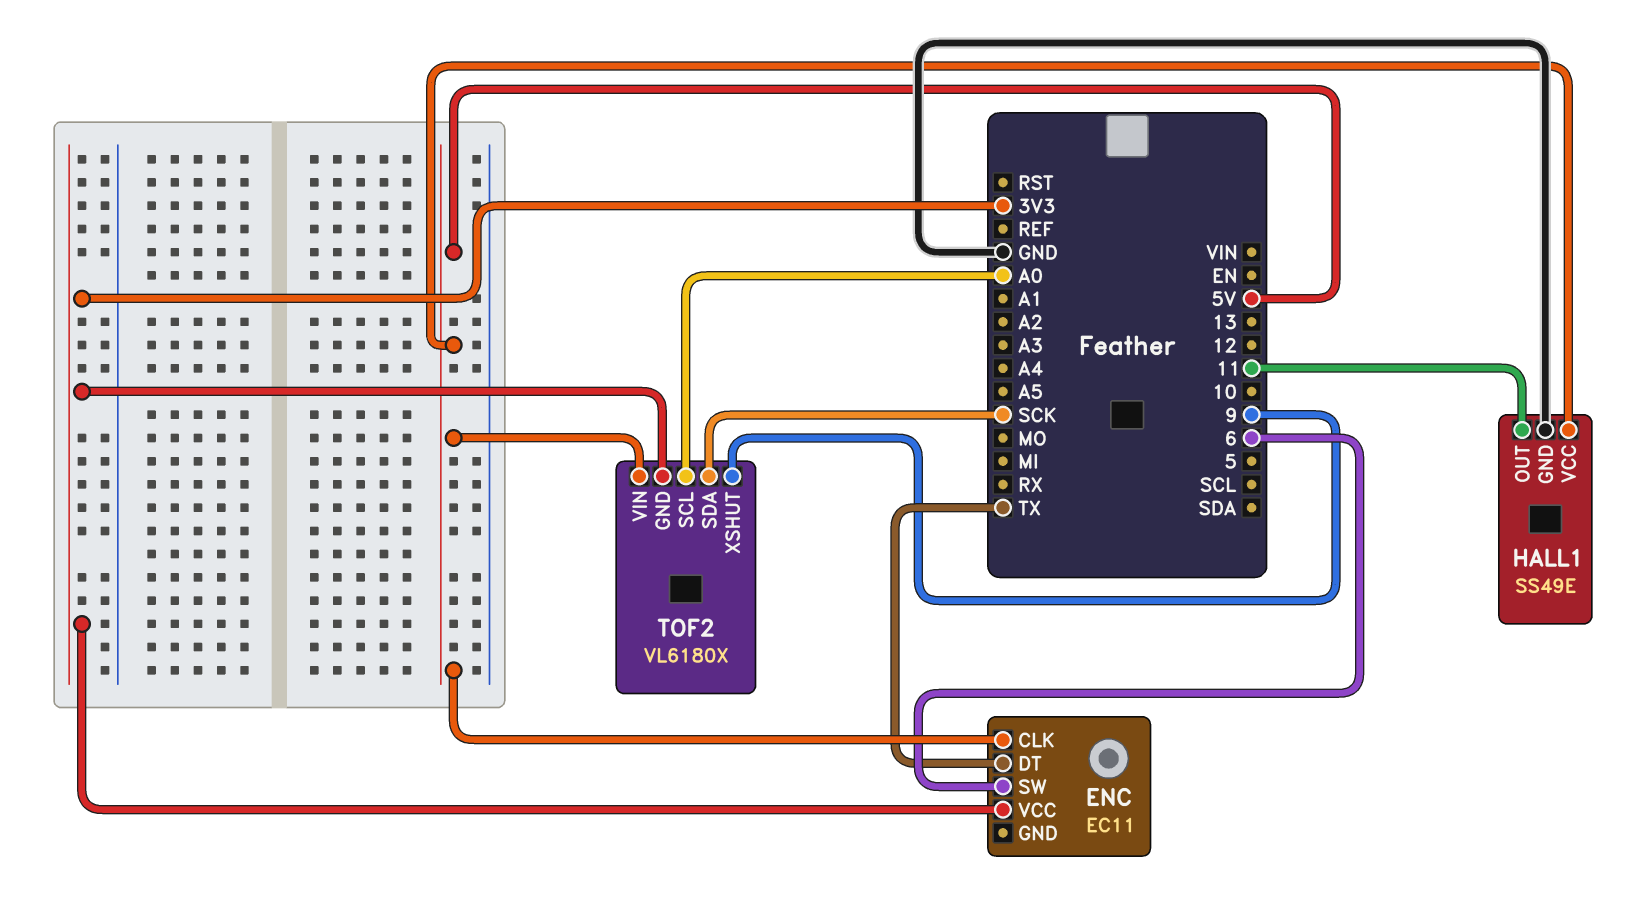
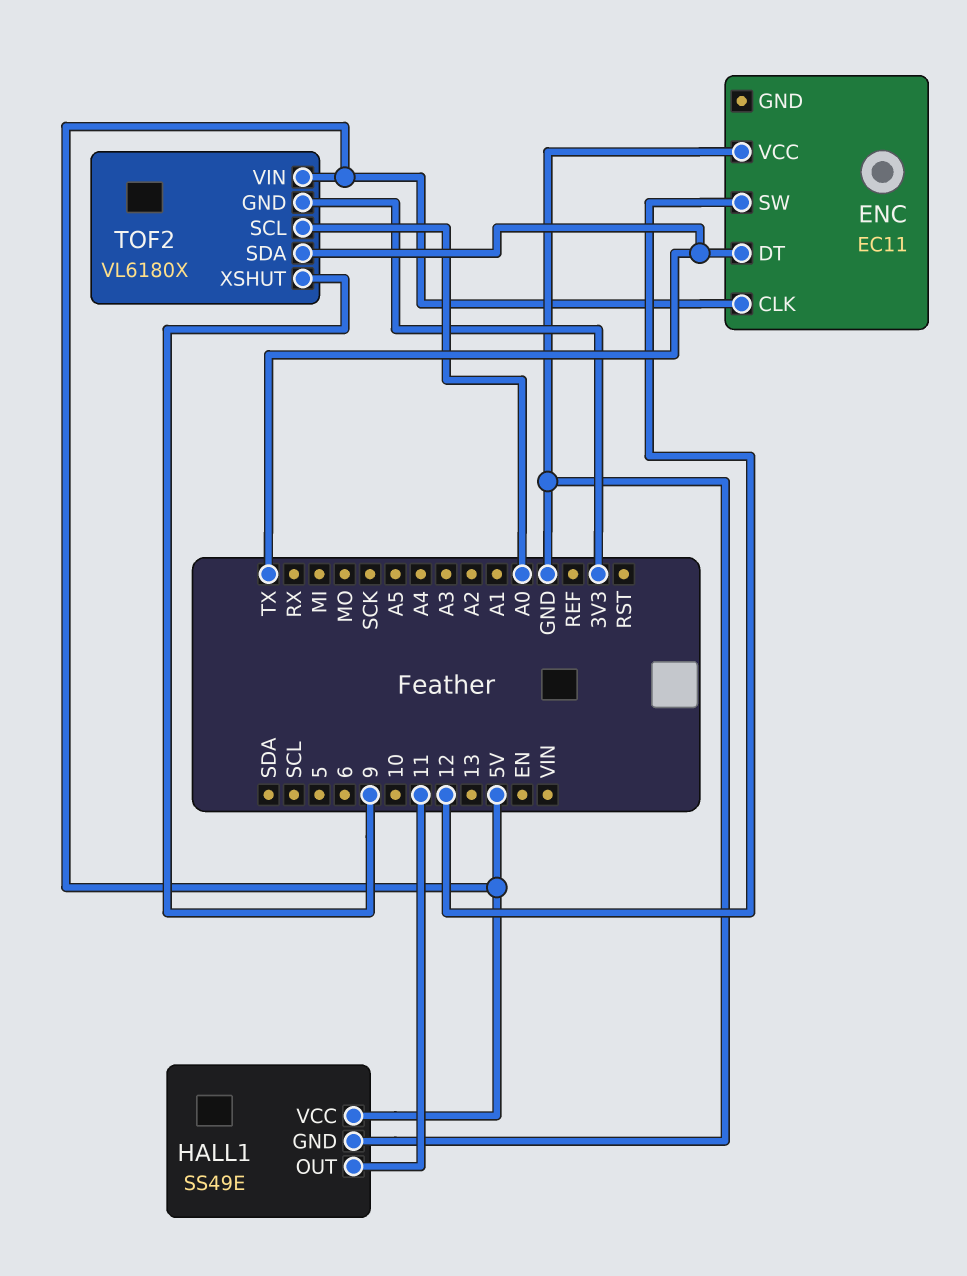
ENC pin SW: 6 -> 12
ENC pin VCC: 3V3 -> GND
TOF2 pin SDA: SCK -> TX

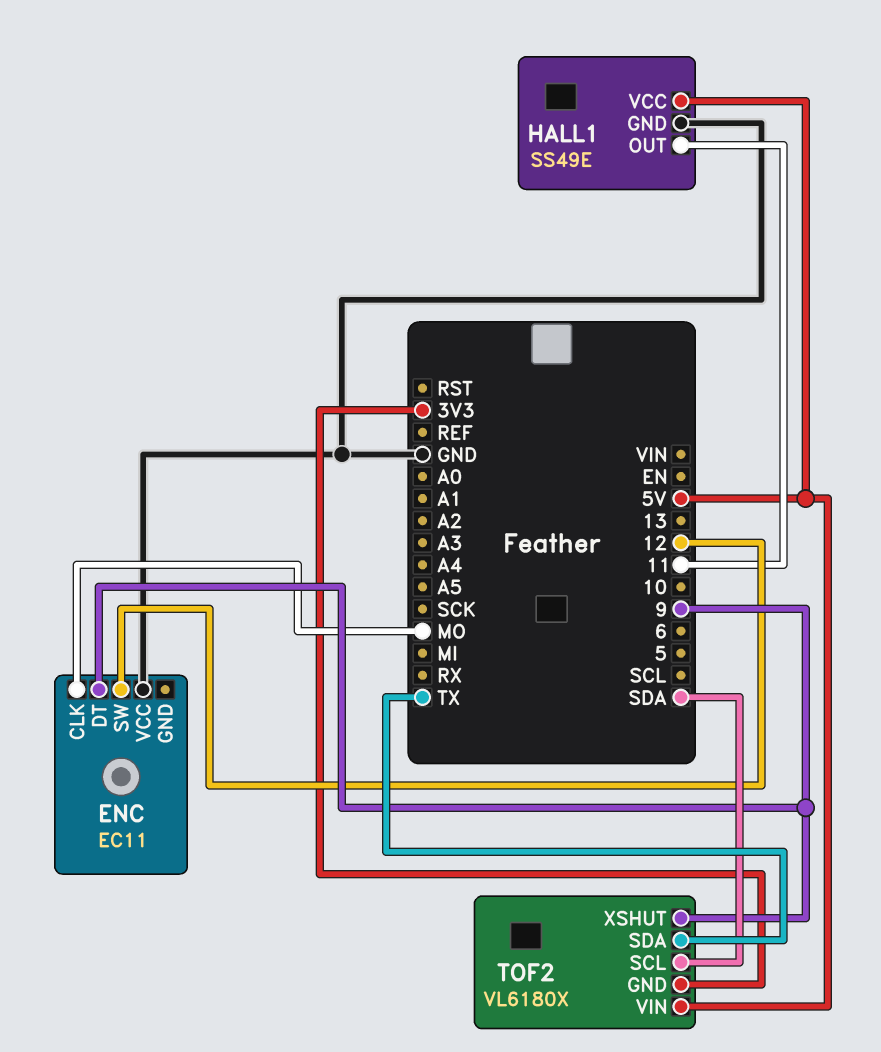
ENC pin CLK: 5V -> MO
ENC pin DT: TX -> 9
TOF2 pin SCL: A0 -> SDA

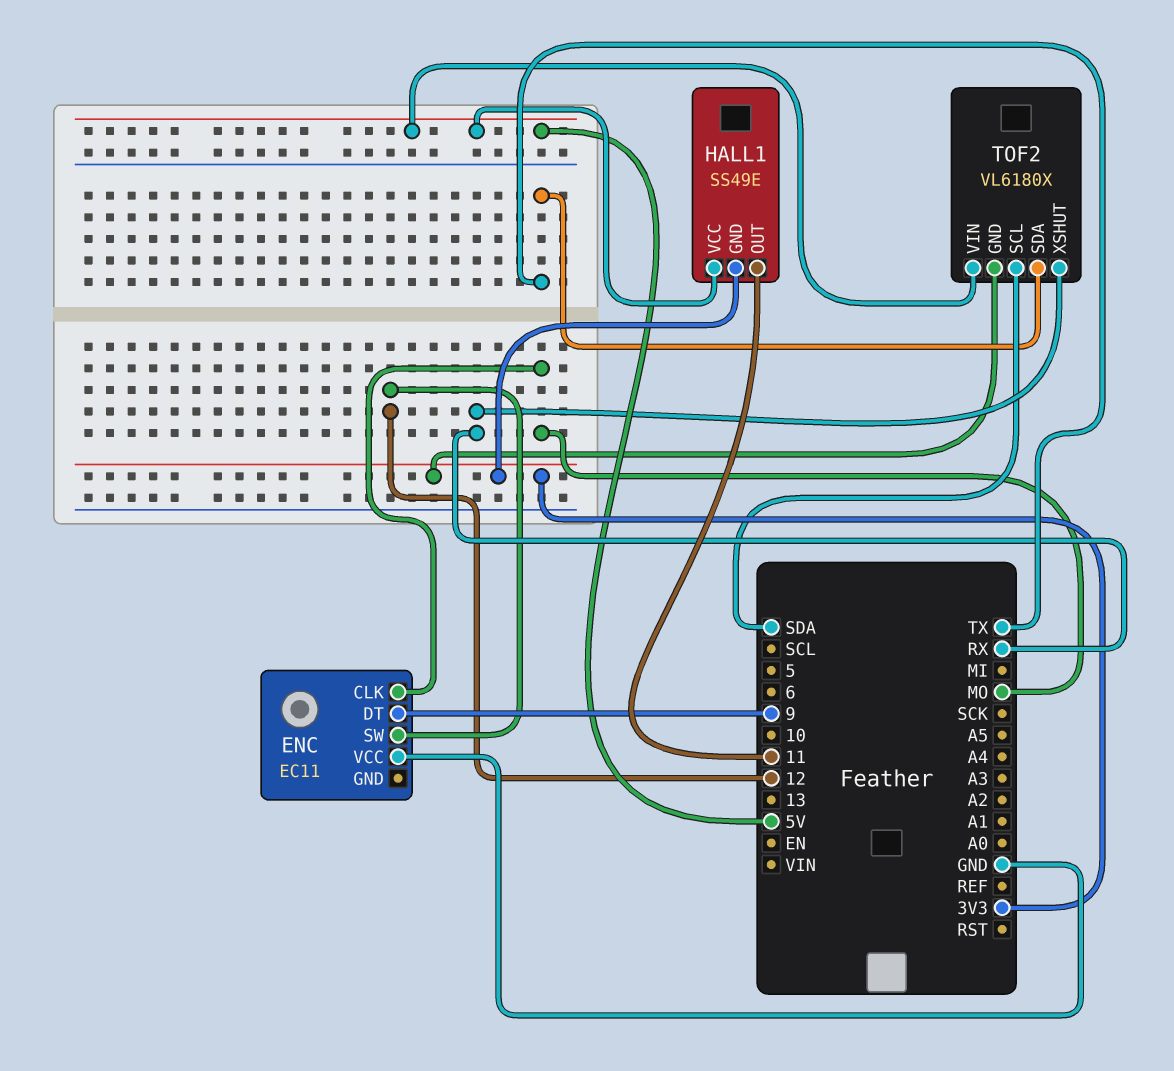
HALL1 pin GND: GND -> 3V3
TOF2 pin XSHUT: 9 -> RX

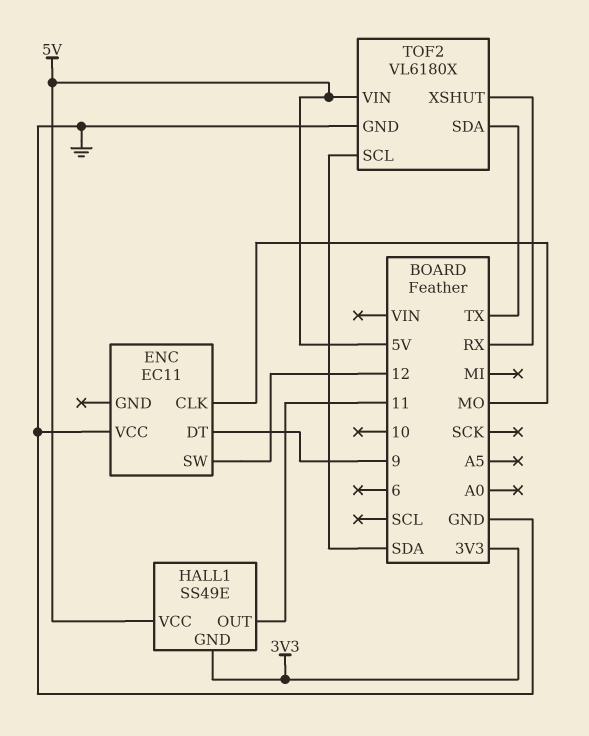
TOF2 pin GND: 3V3 -> GND

